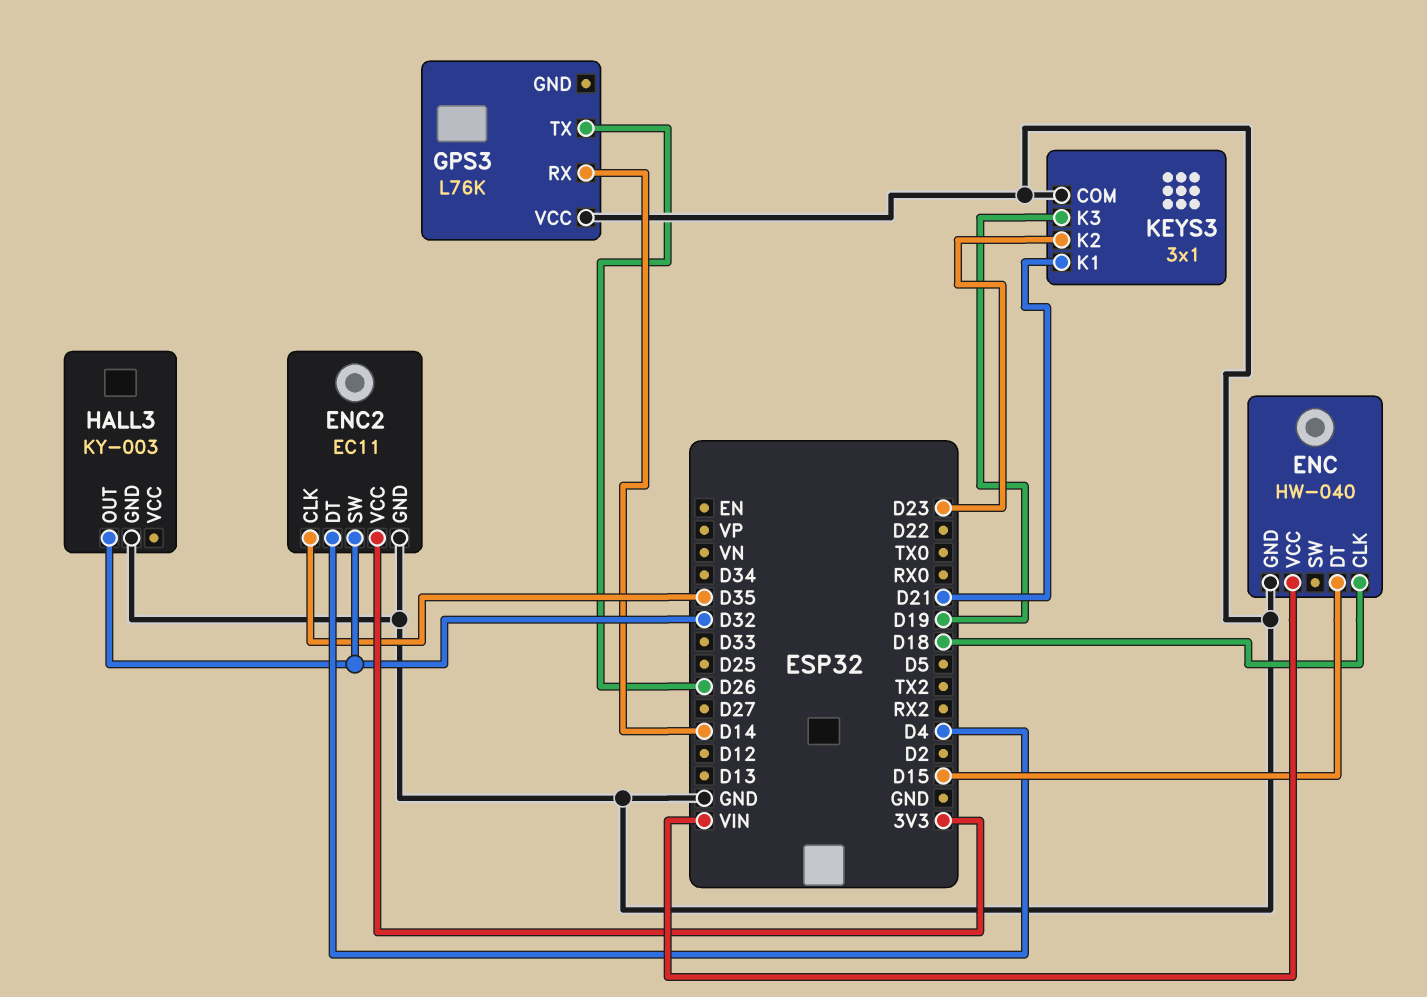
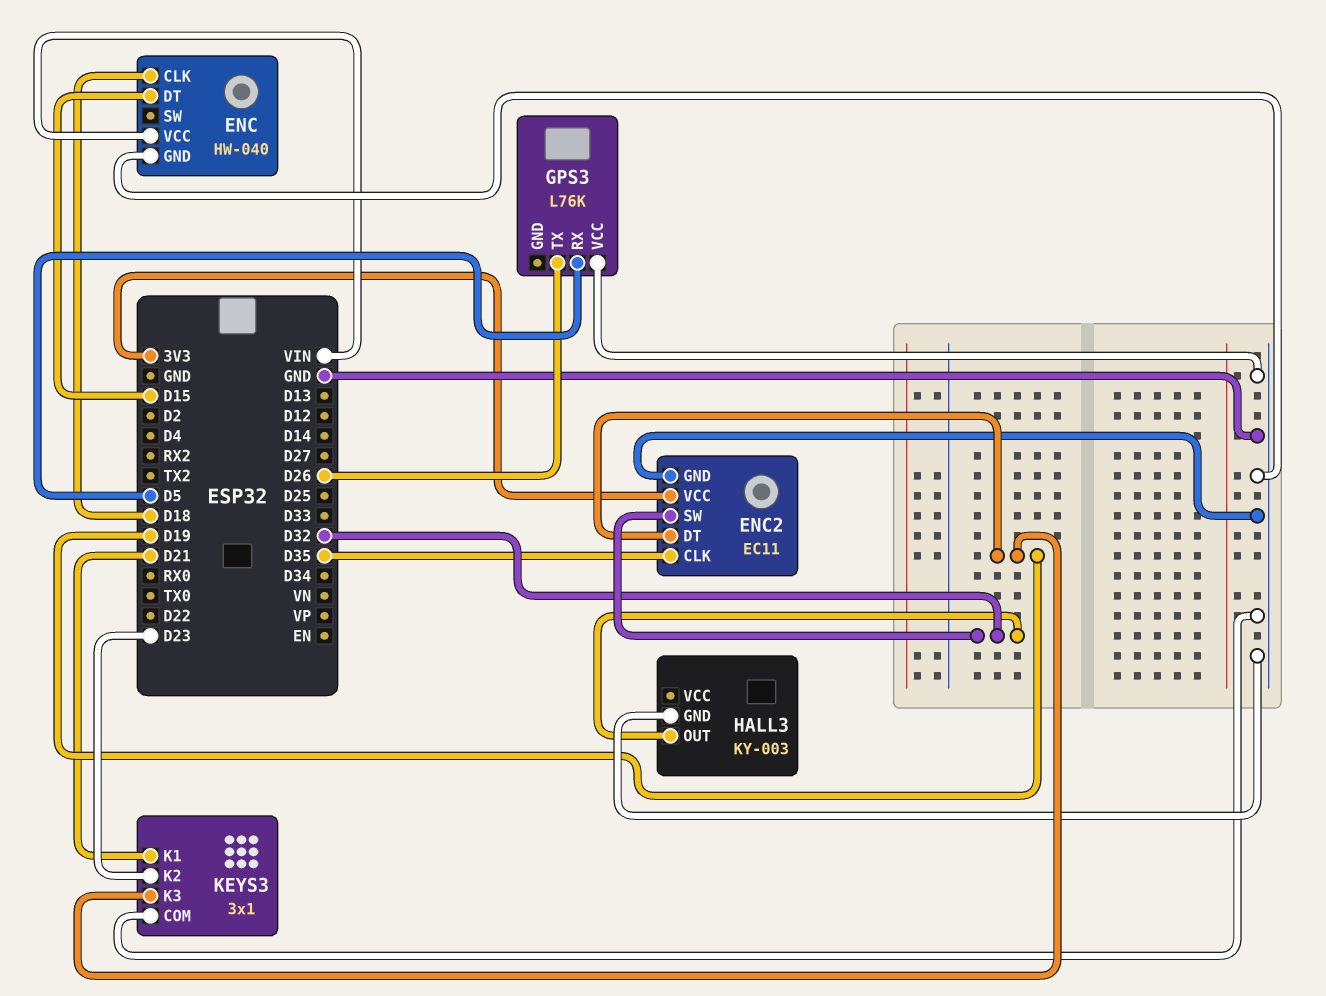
ENC2 pin DT: D4 -> D19
GPS3 pin RX: D14 -> D5

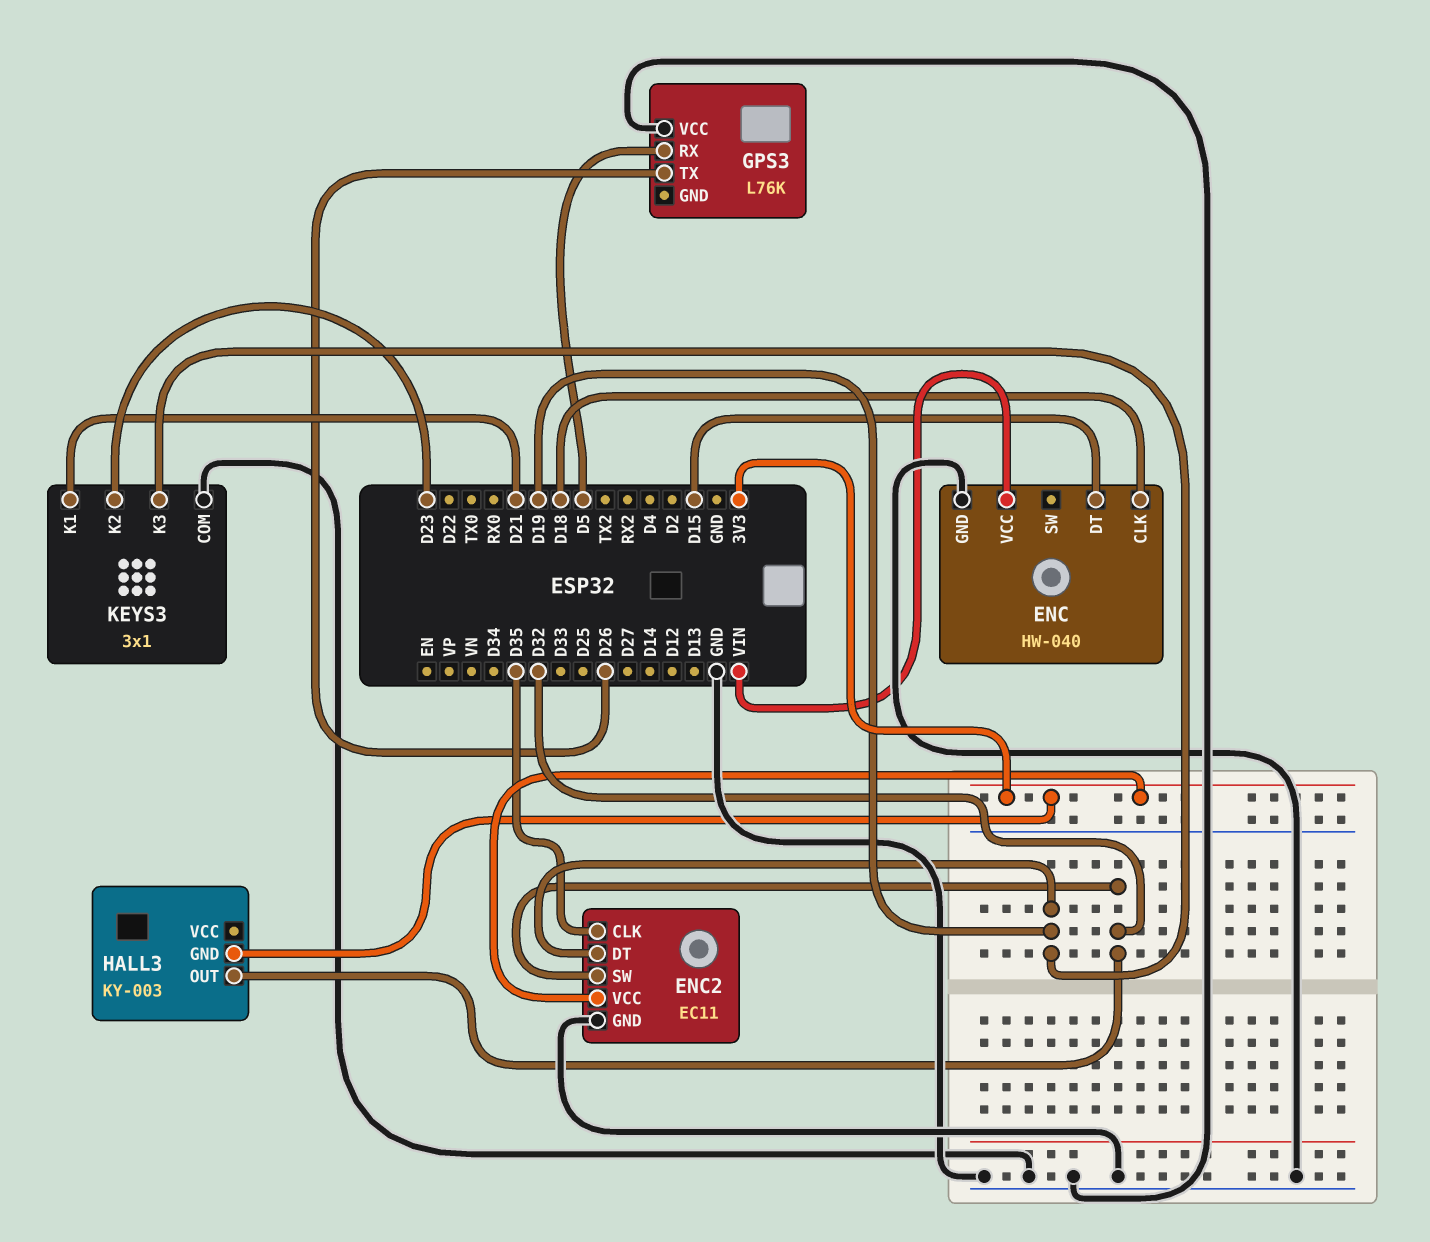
HALL3 pin GND: GND -> 3V3

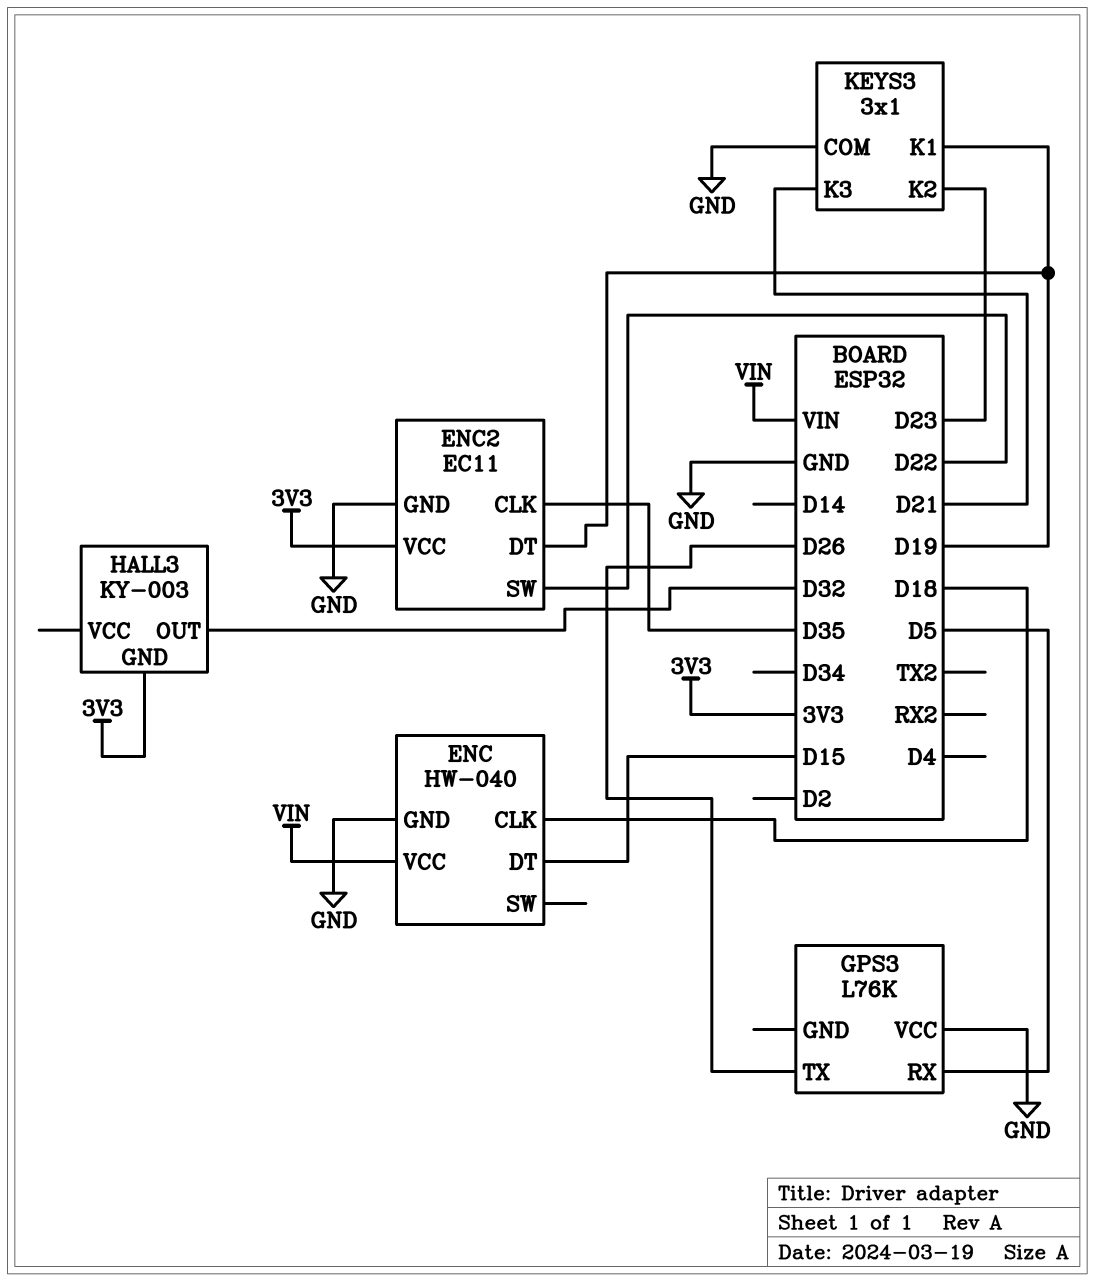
ENC2 pin SW: D32 -> D22
KEYS3 pin K1: D21 -> D19
KEYS3 pin K3: D19 -> D21

